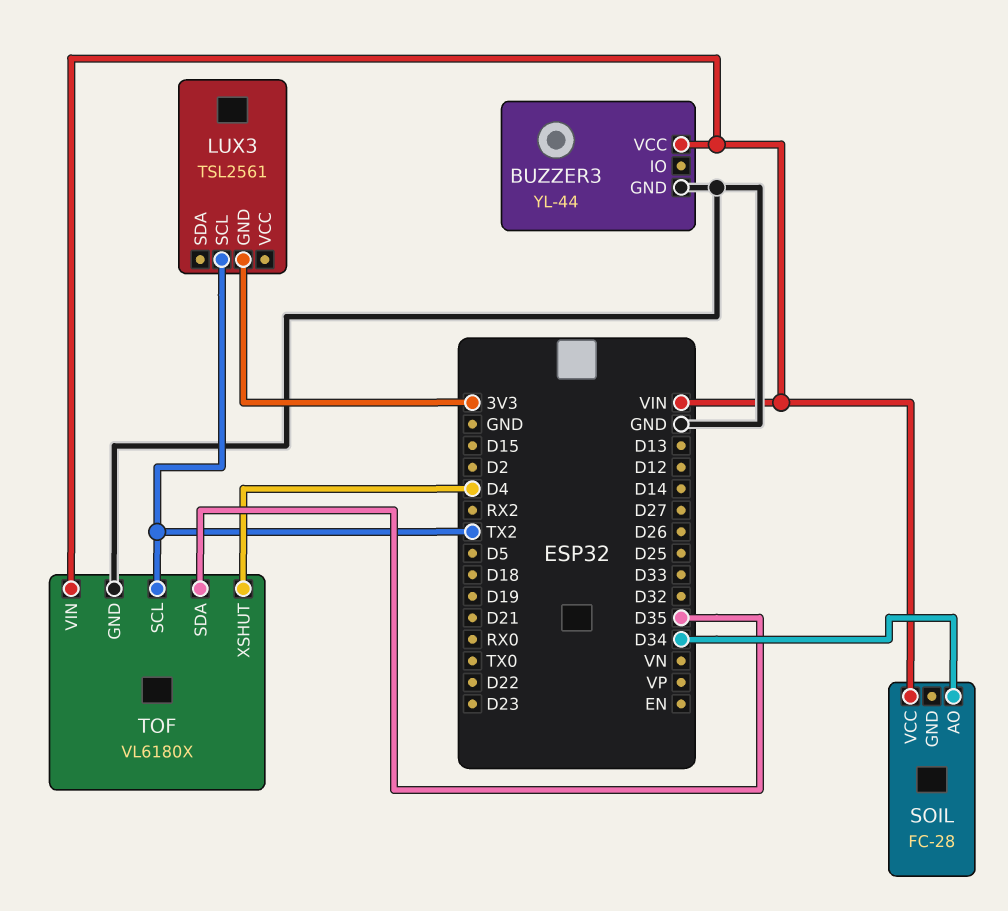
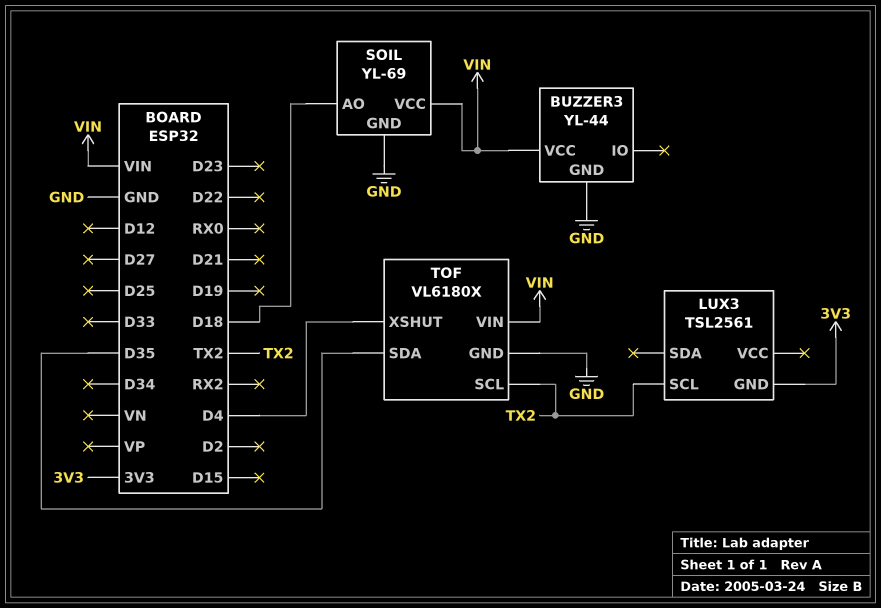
SOIL: FC-28 -> YL-69
SOIL pin AO: D34 -> D18
SOIL pin GND: none -> GND

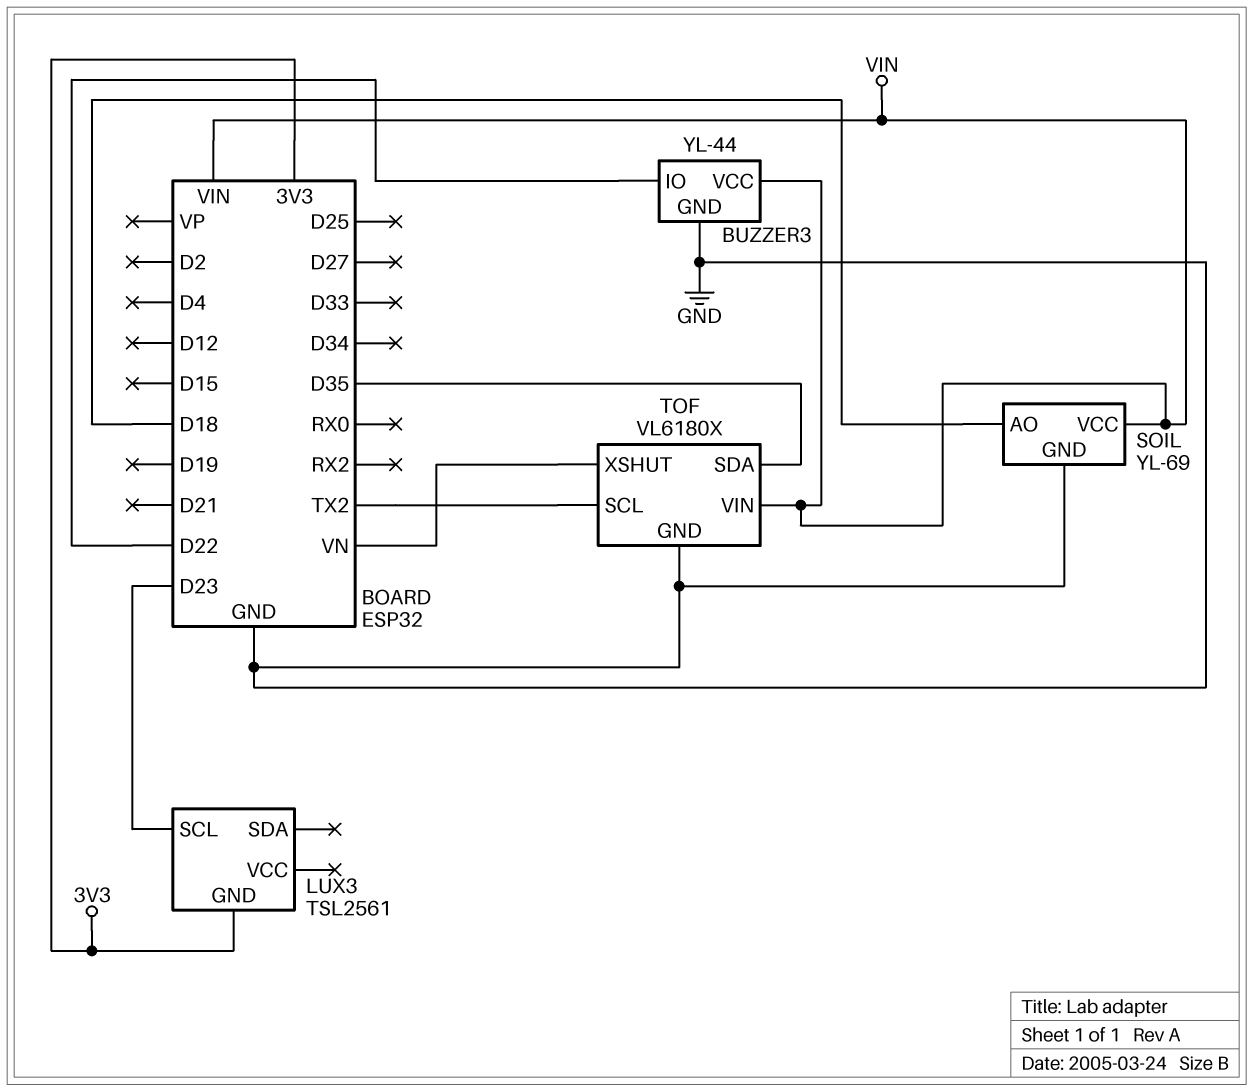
BUZZER3 pin IO: none -> D22
LUX3 pin SCL: TX2 -> D23
TOF pin XSHUT: D4 -> VN

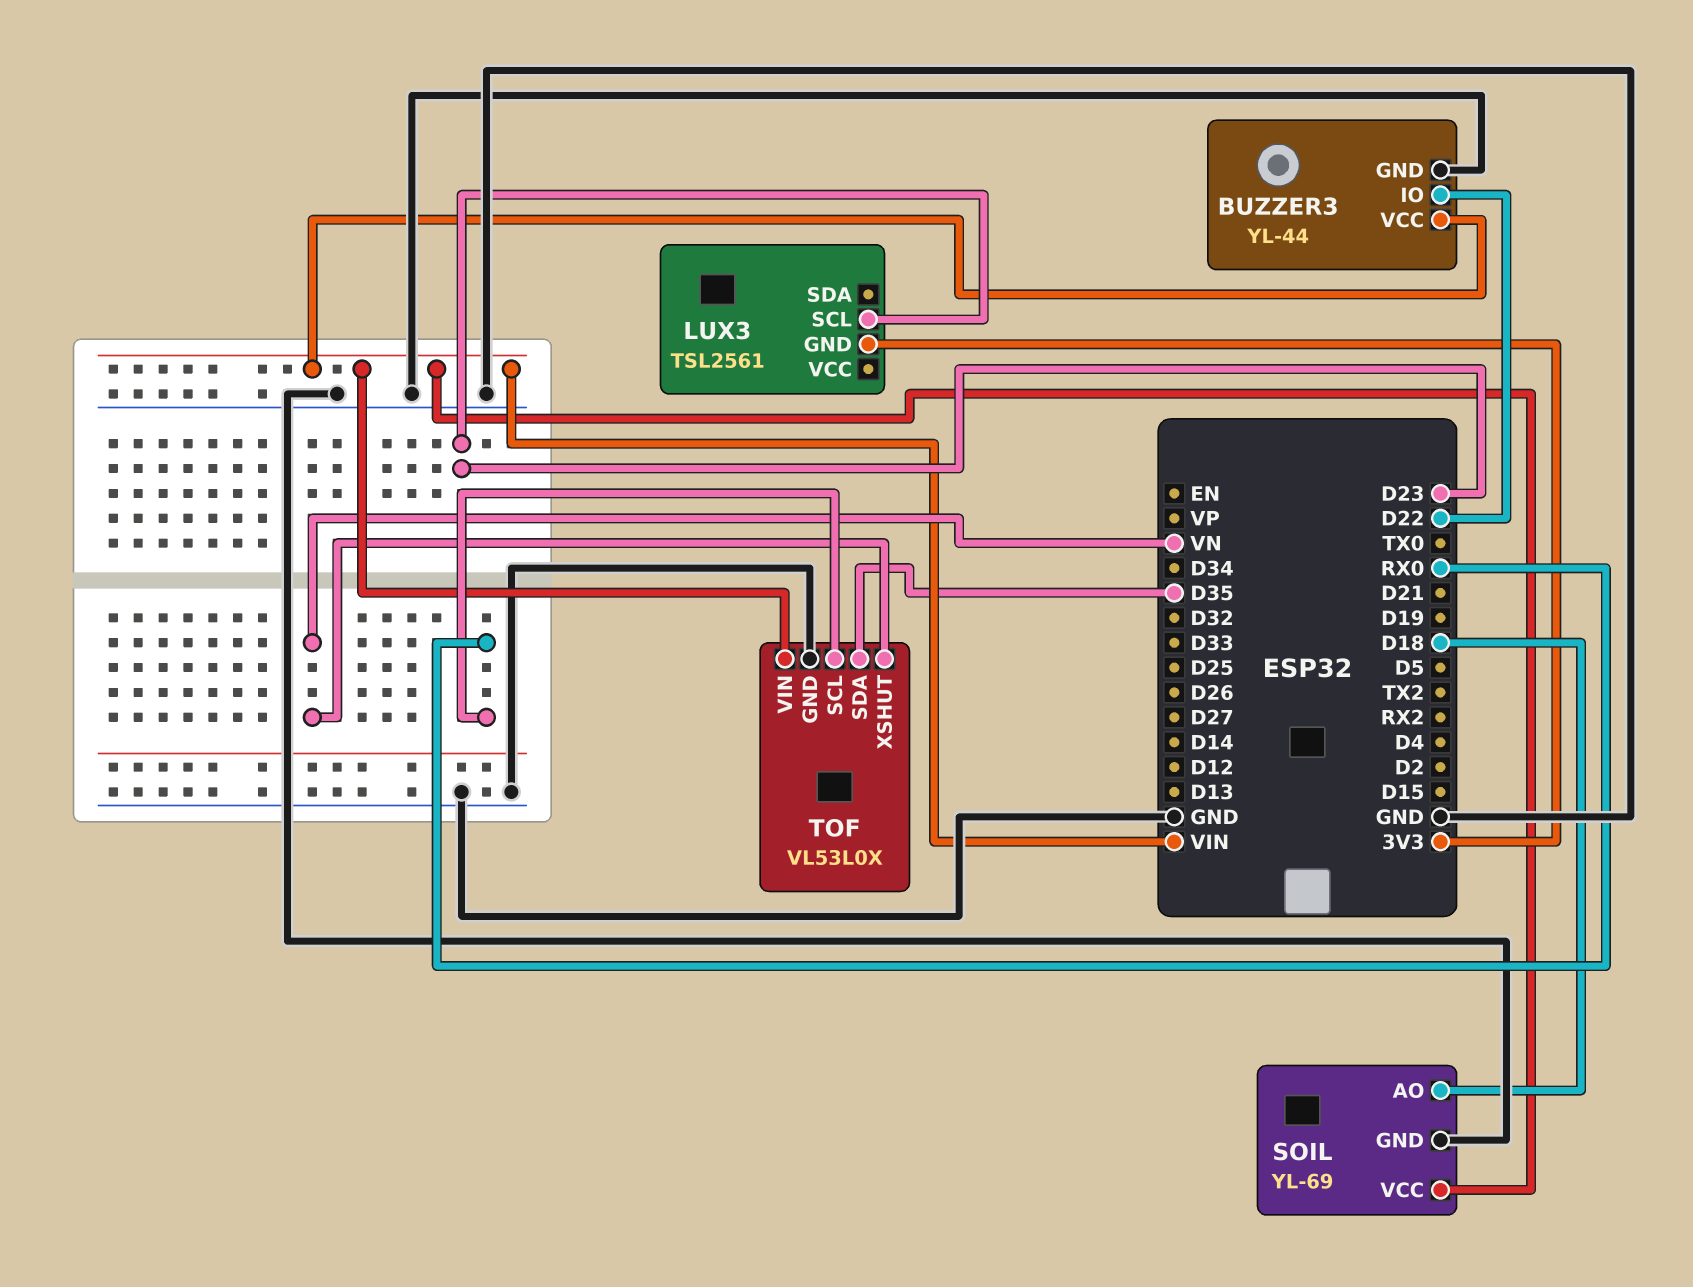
TOF: VL6180X -> VL53L0X
TOF pin SCL: TX2 -> RX0

